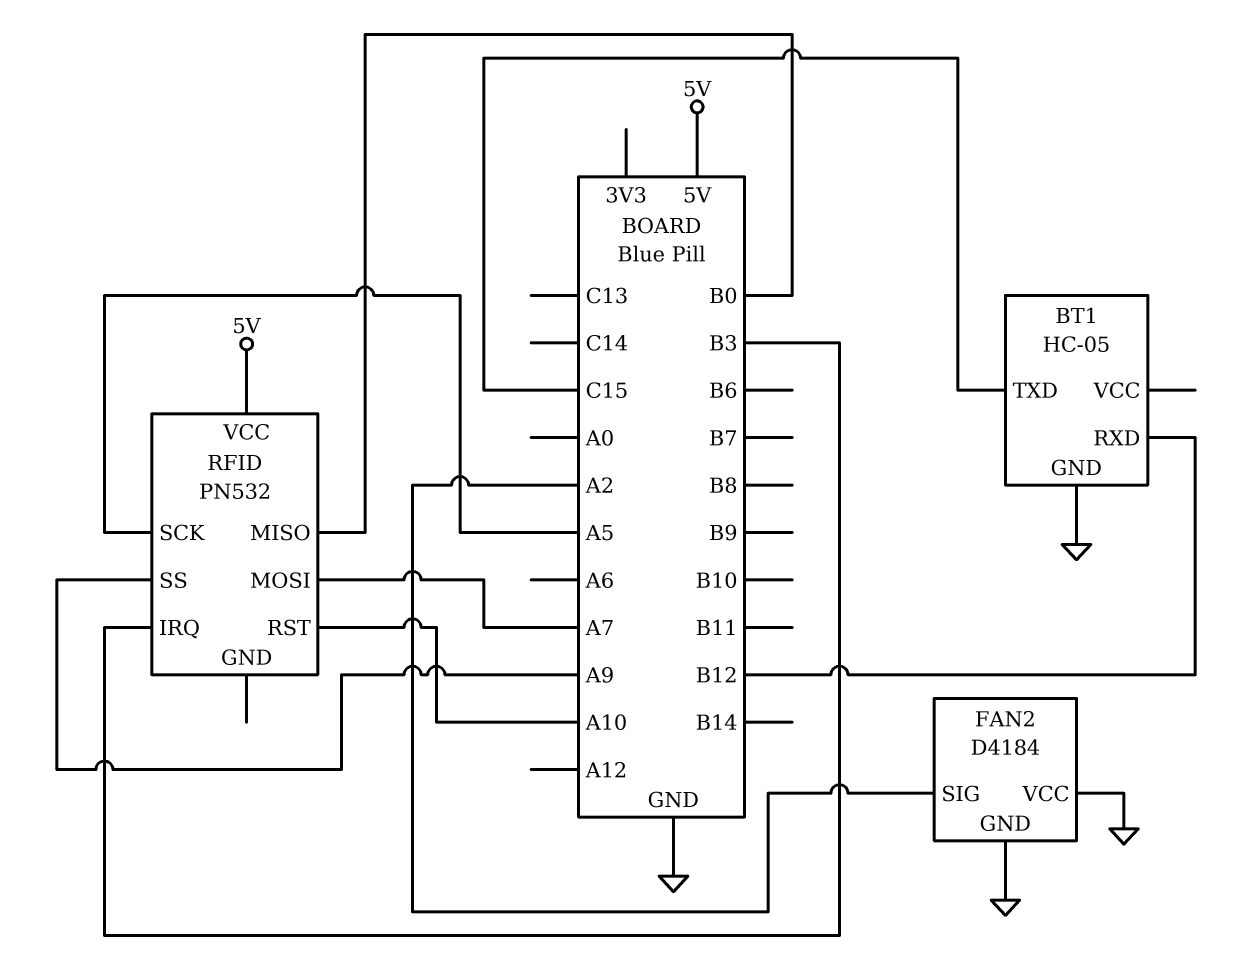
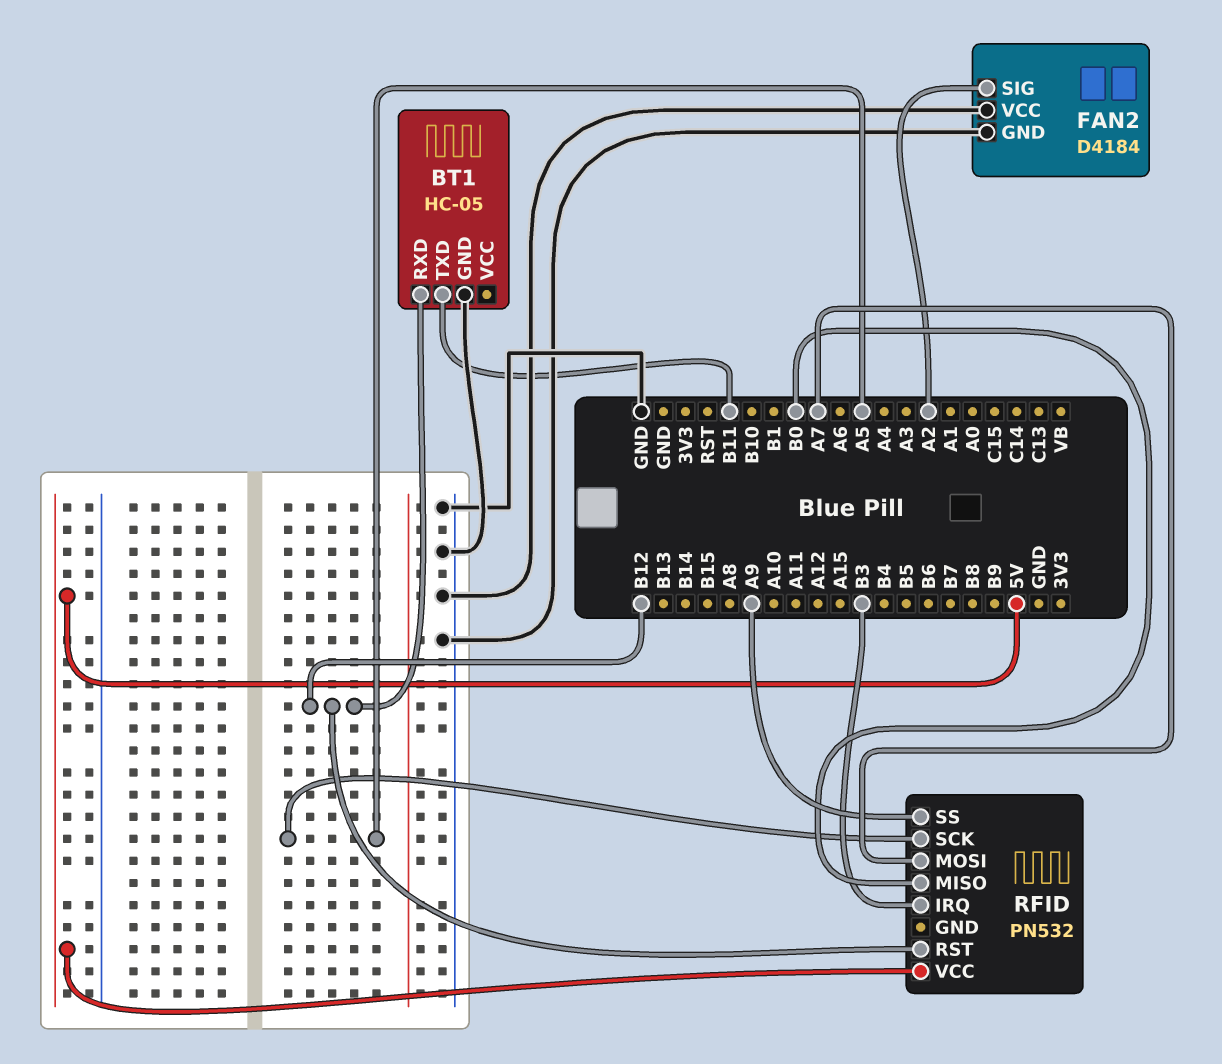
BT1 pin TXD: C15 -> B11
RFID pin RST: A10 -> B12

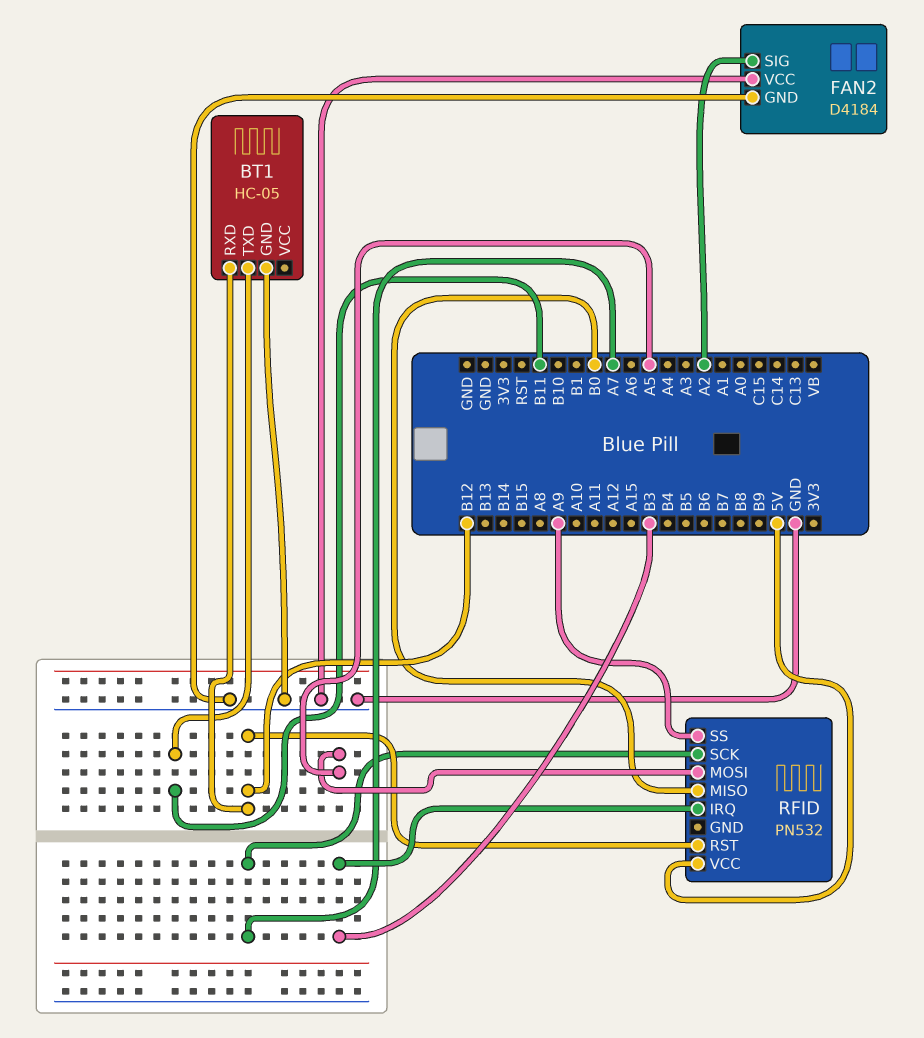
RFID pin MOSI: A7 -> A5
RFID pin SCK: A5 -> A7

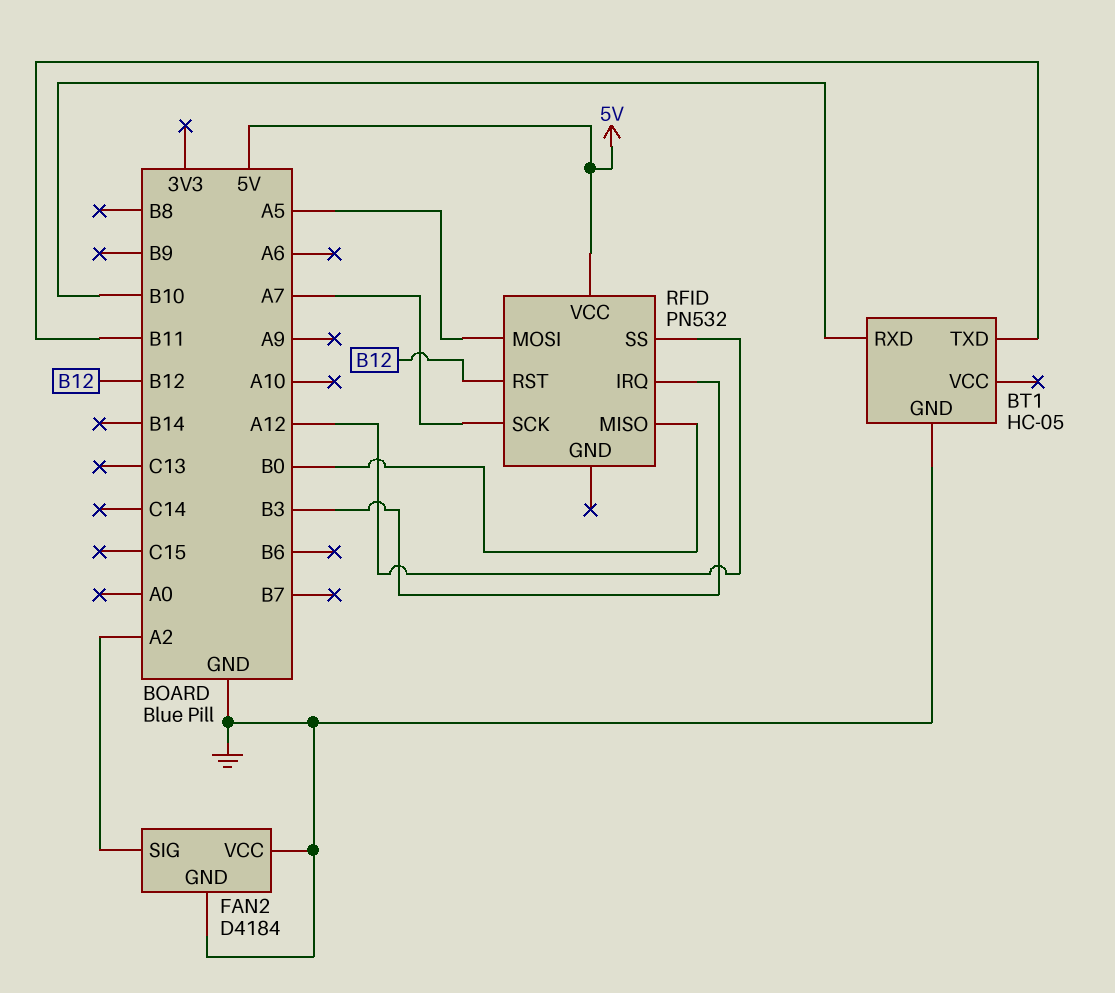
BT1 pin RXD: B12 -> B10
RFID pin SS: A9 -> A12

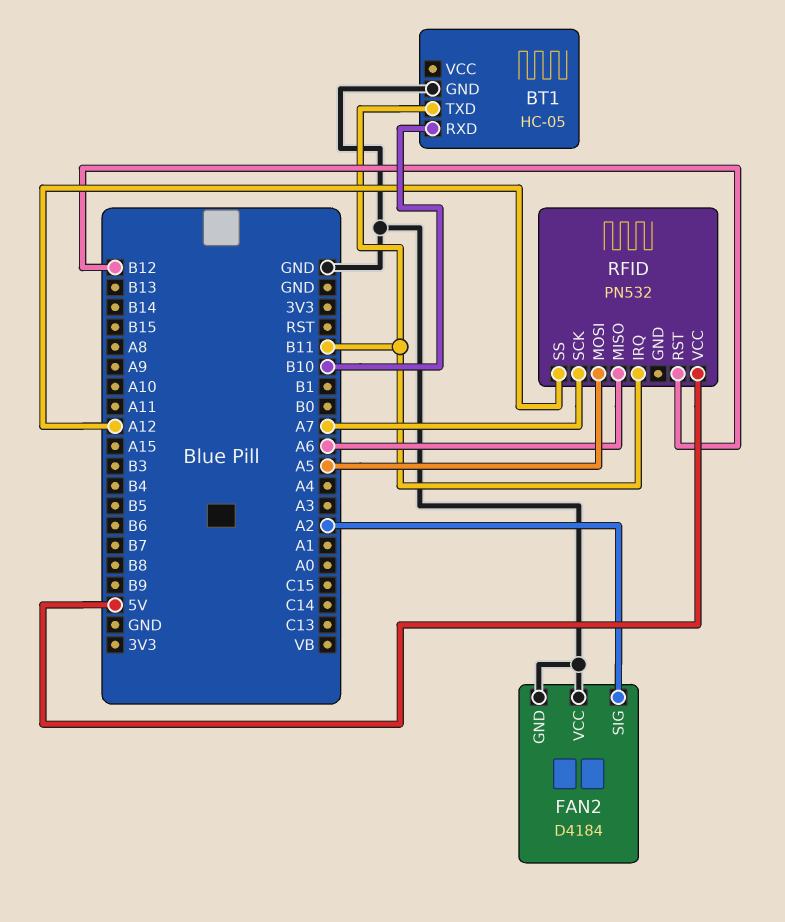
RFID pin IRQ: B3 -> B11
RFID pin MISO: B0 -> A6

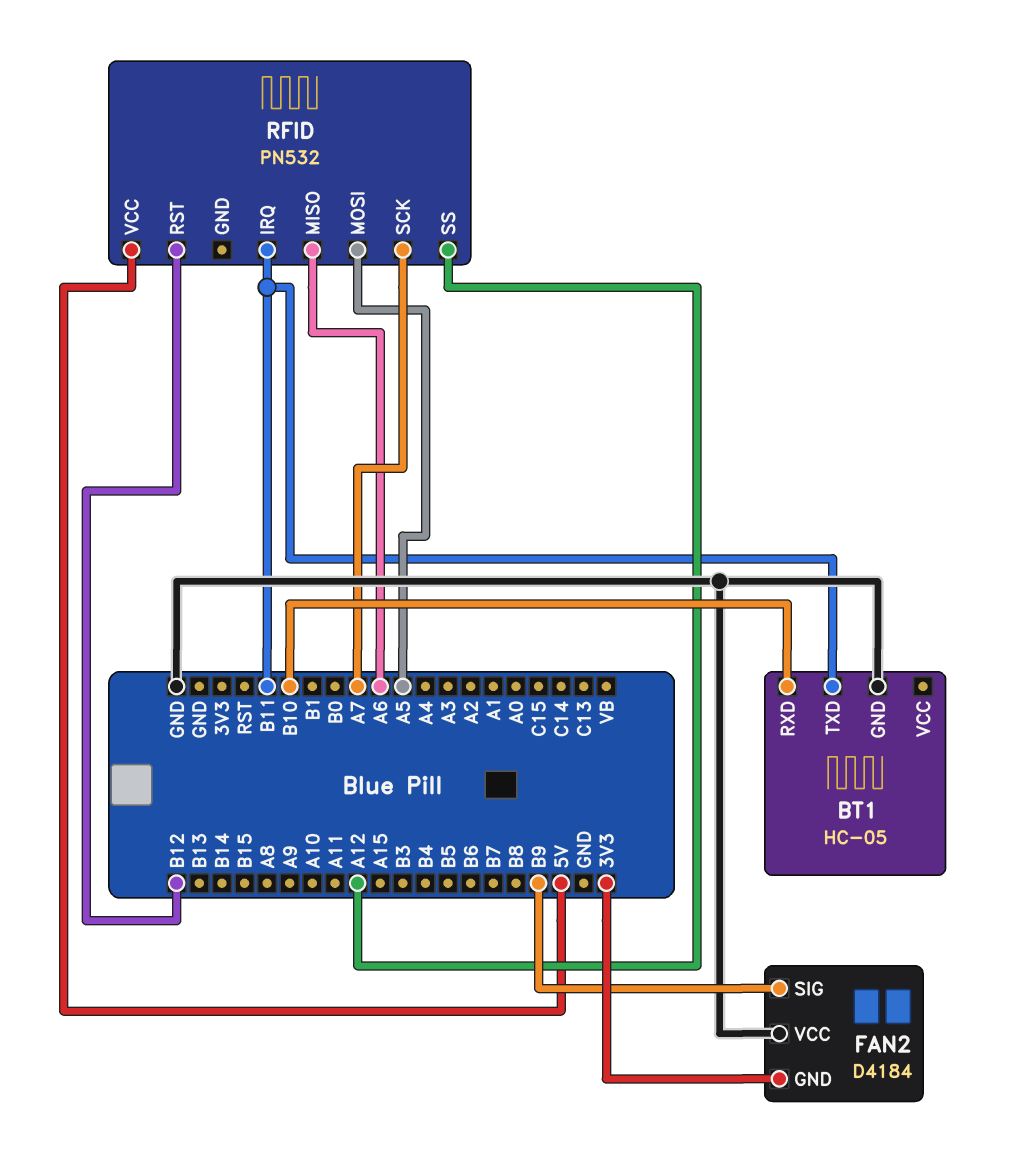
FAN2 pin GND: GND -> 3V3
FAN2 pin SIG: A2 -> B9

